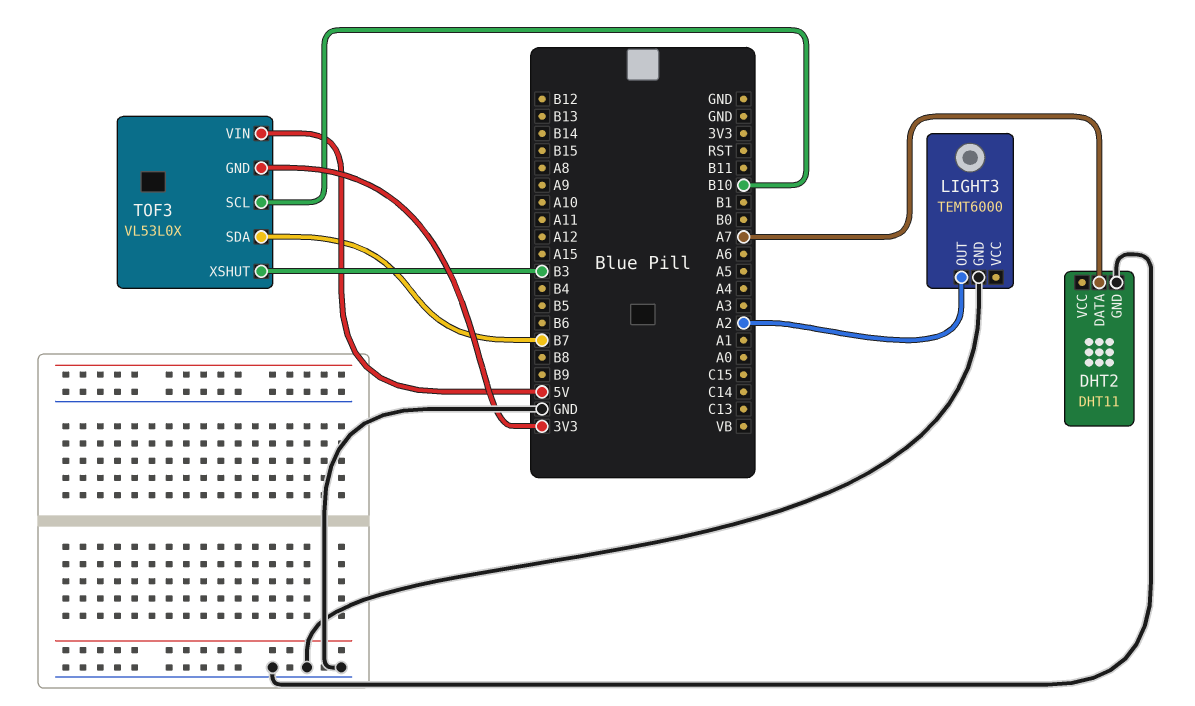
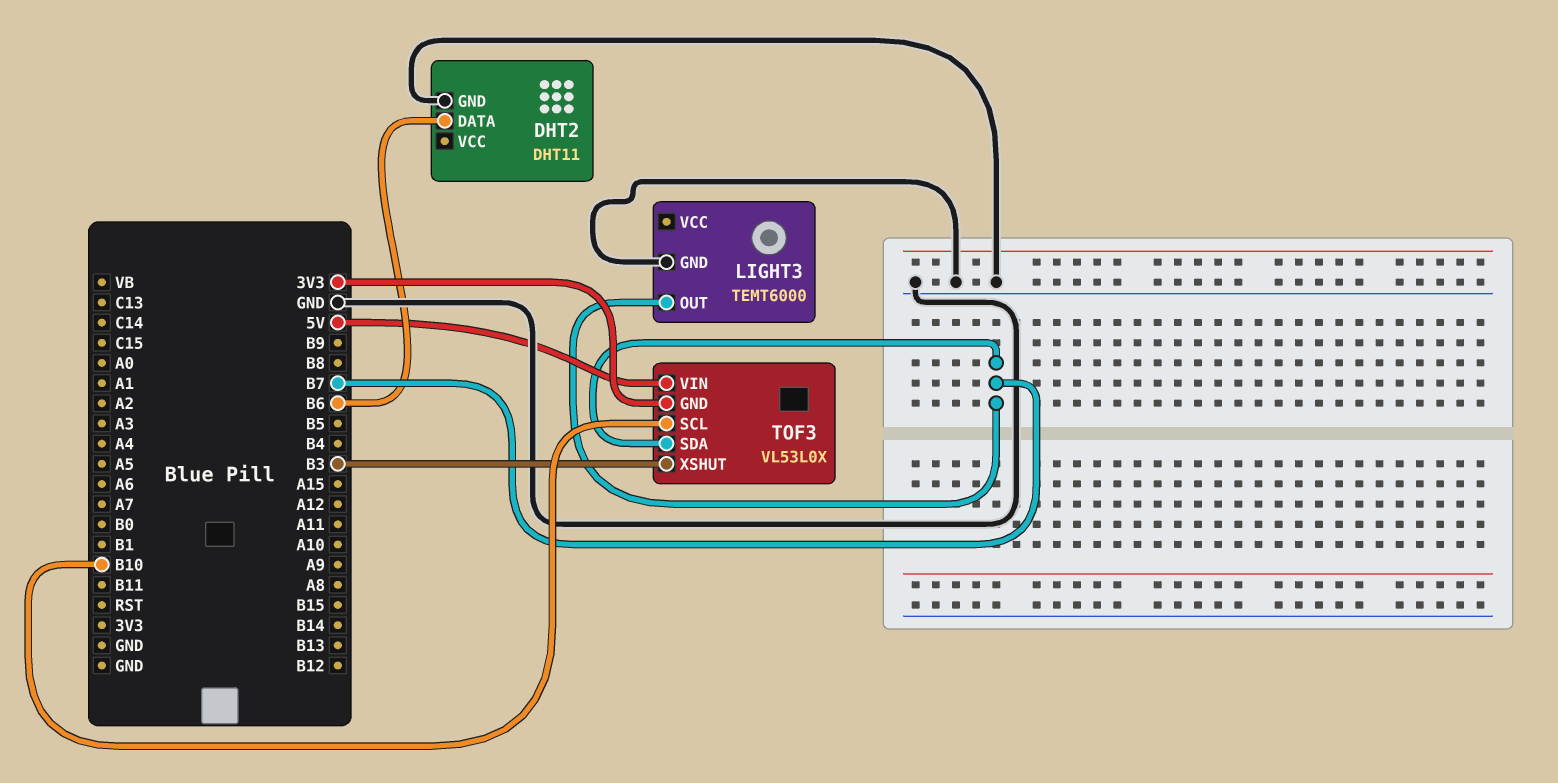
DHT2 pin DATA: A7 -> B6
LIGHT3 pin OUT: A2 -> B7

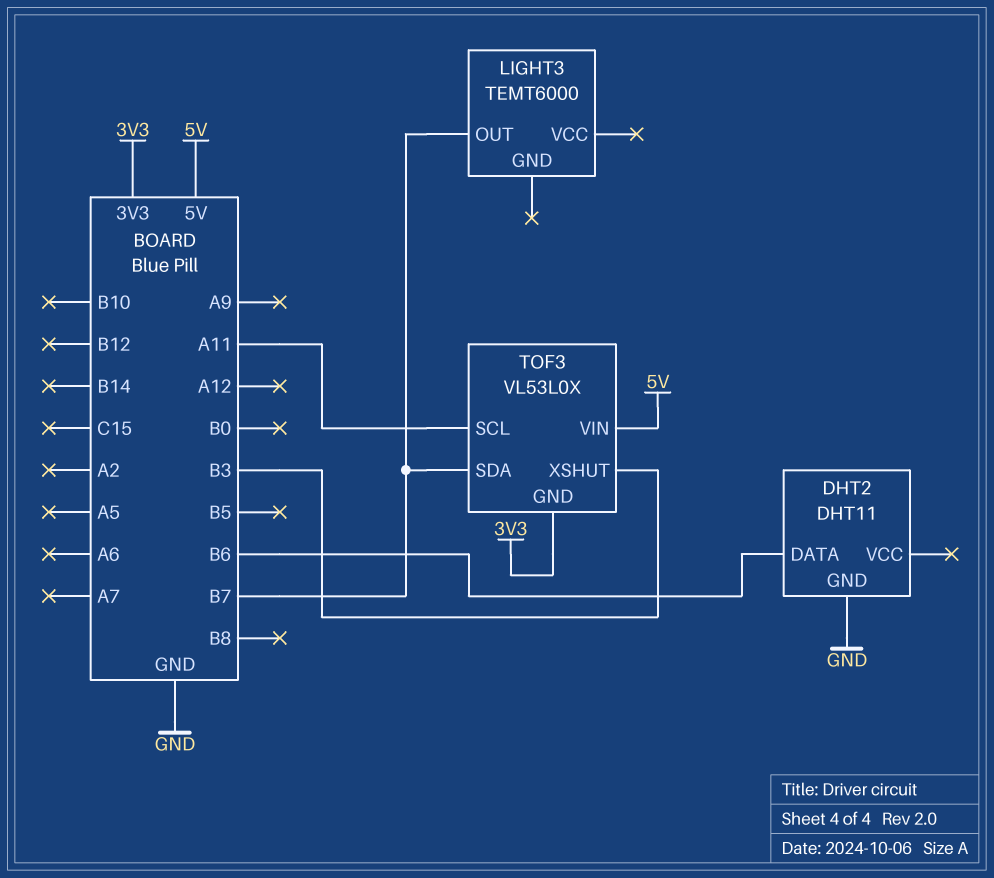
LIGHT3 pin GND: GND -> none
TOF3 pin SCL: B10 -> A11

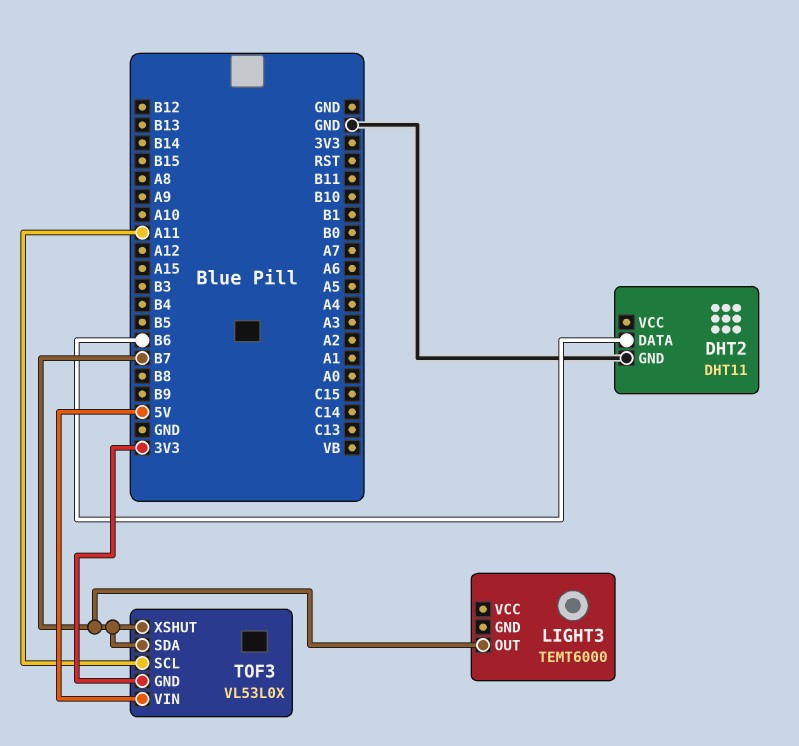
TOF3 pin XSHUT: B3 -> B7

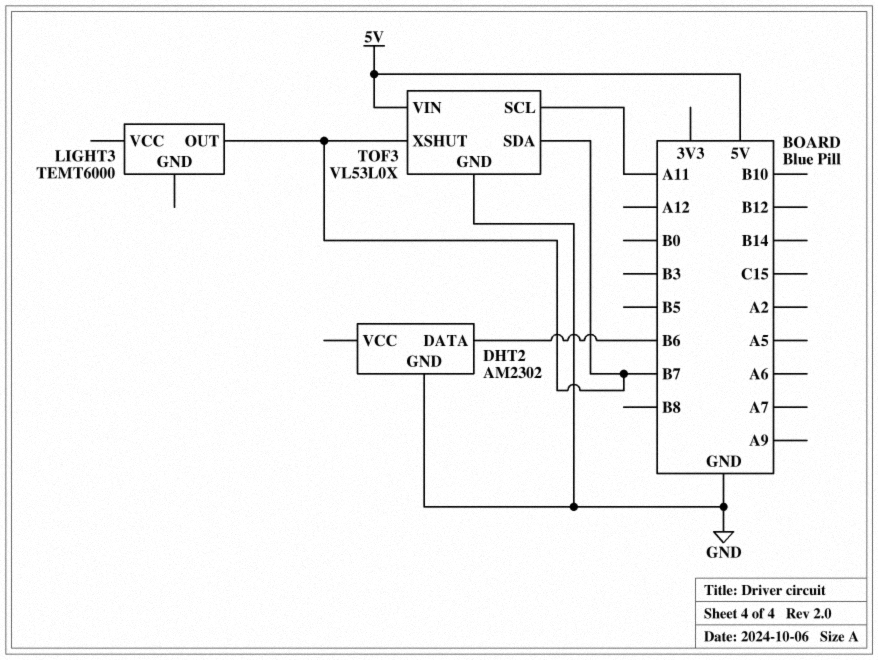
DHT2: DHT11 -> AM2302
TOF3 pin GND: 3V3 -> GND

